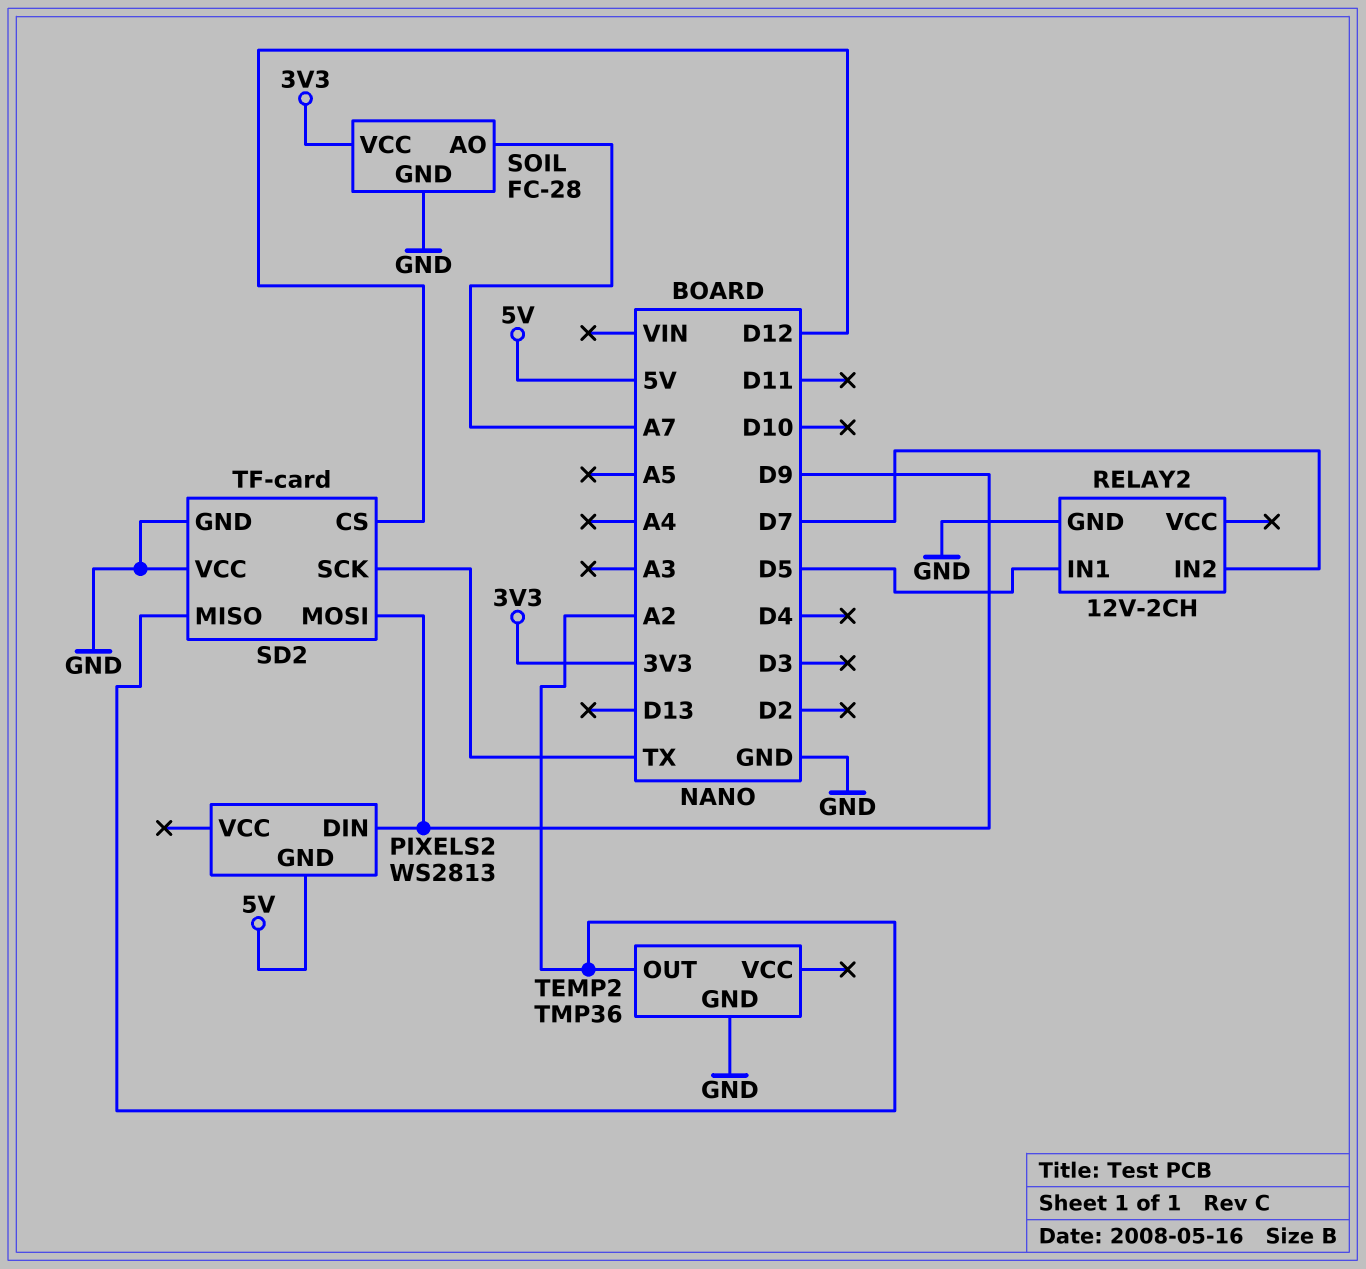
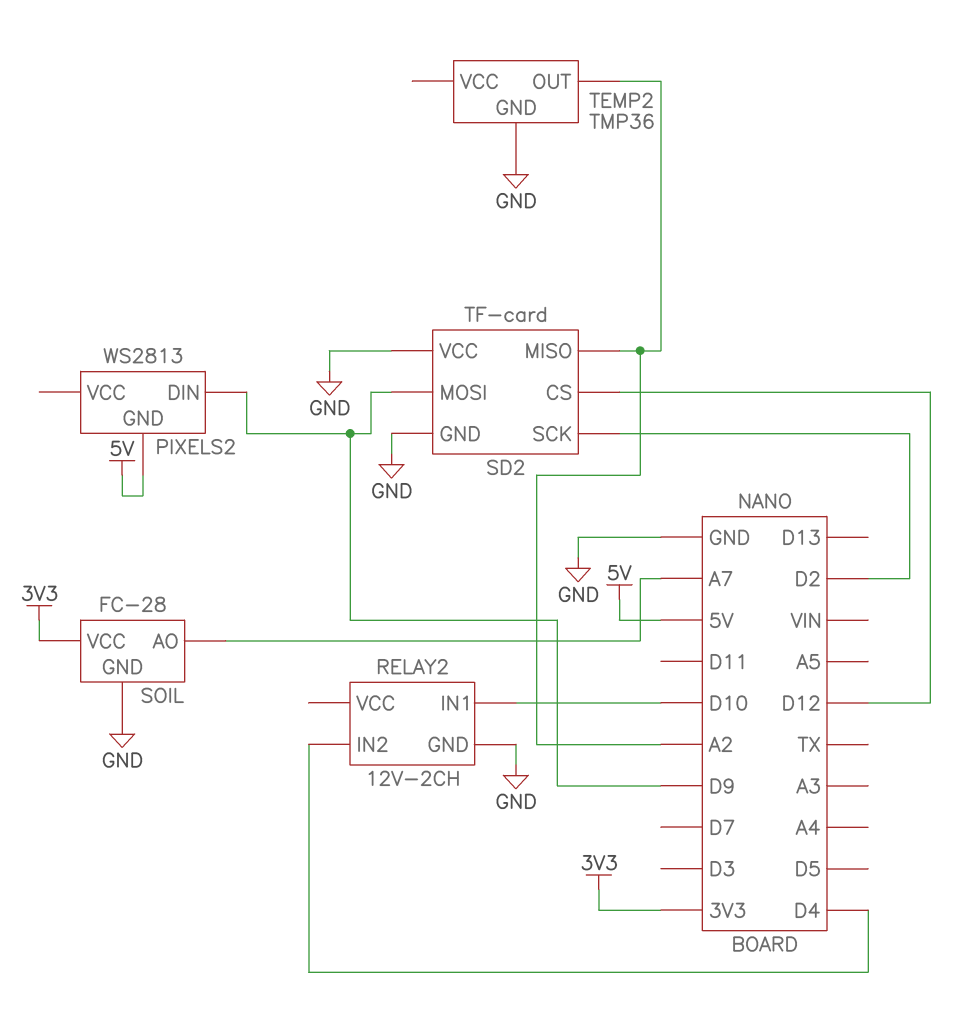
RELAY2 pin IN1: D5 -> D10
RELAY2 pin IN2: D7 -> D4
SD2 pin SCK: TX -> D2

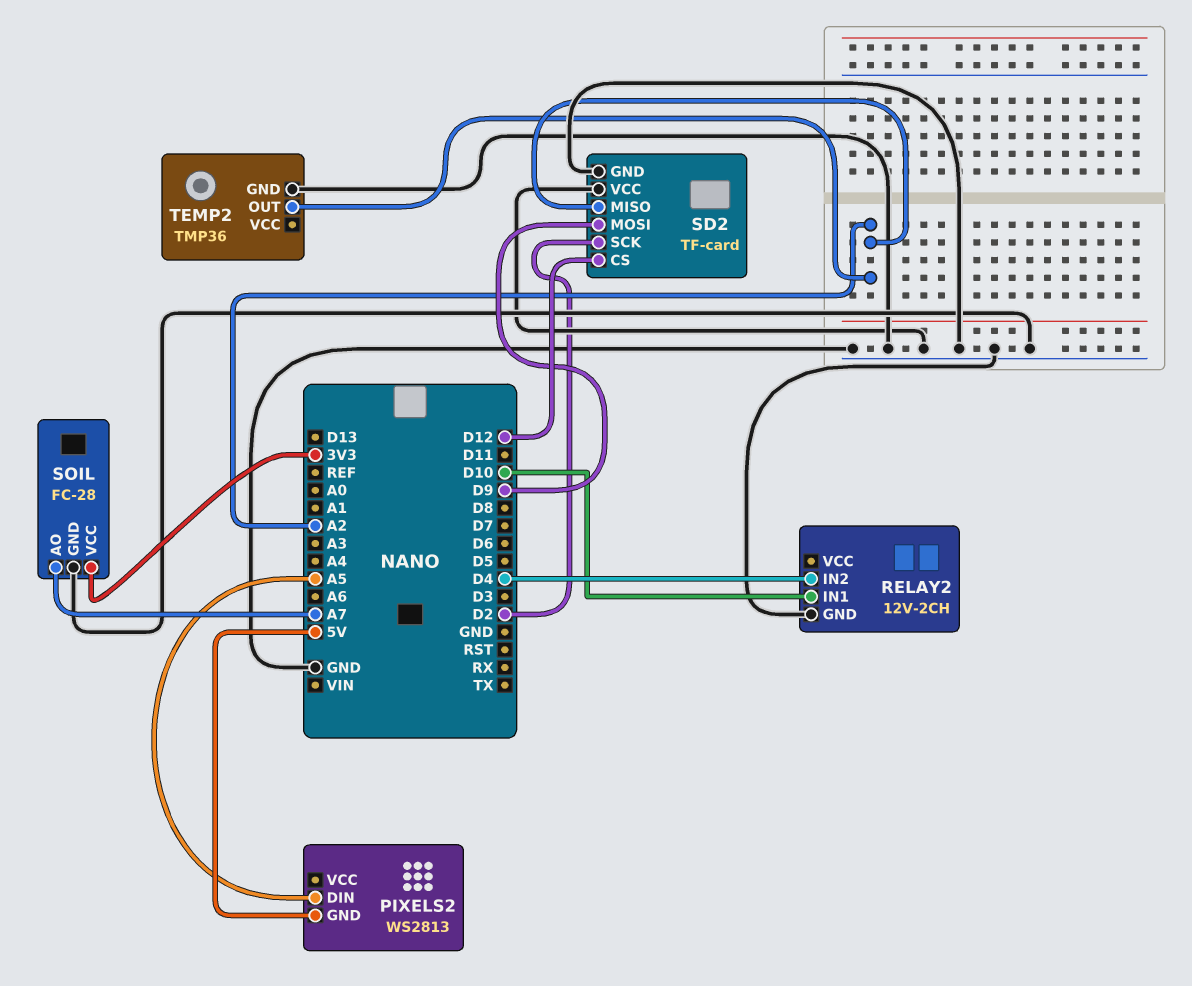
PIXELS2 pin DIN: D9 -> A5

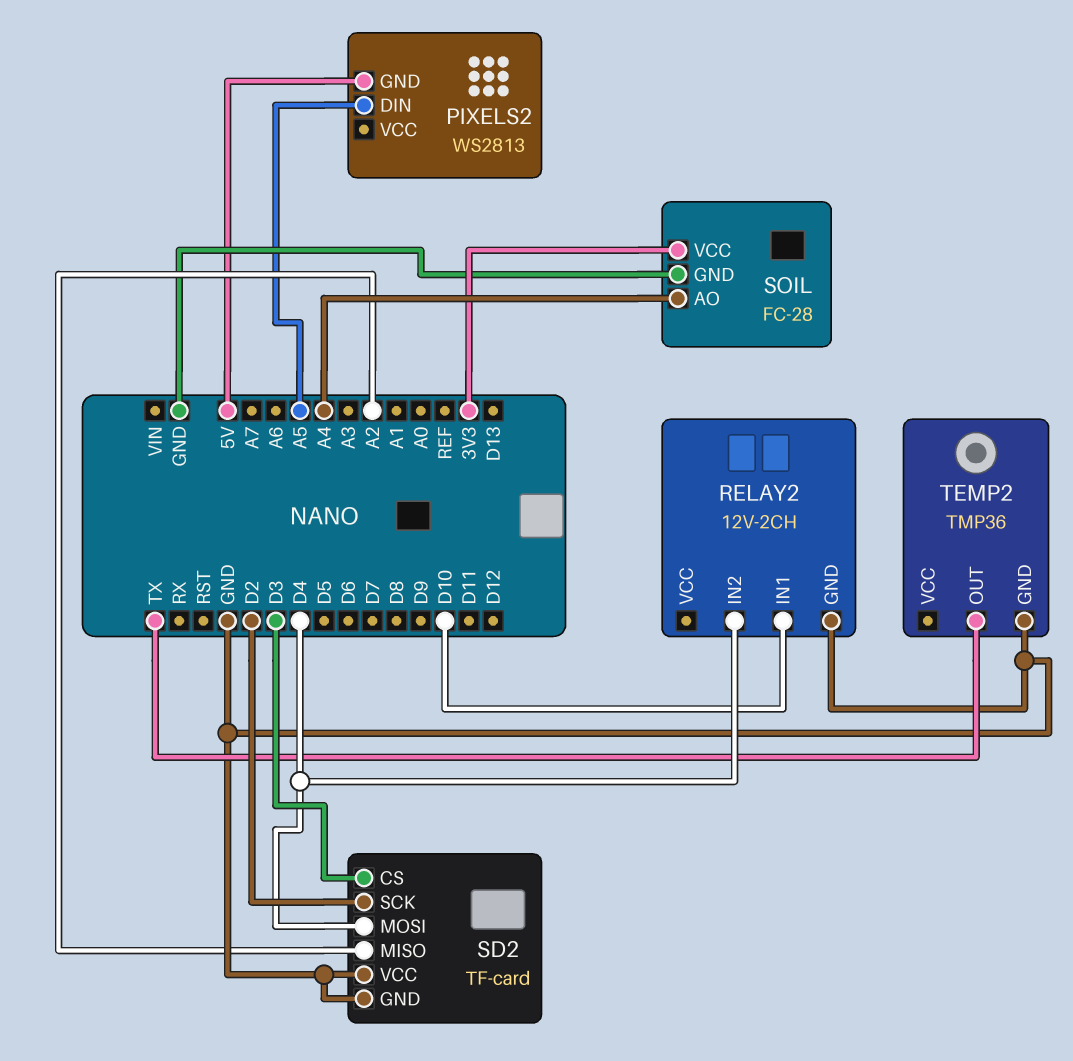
SD2 pin CS: D12 -> D3
SD2 pin MOSI: D9 -> D4
SOIL pin AO: A7 -> A4
TEMP2 pin OUT: A2 -> TX

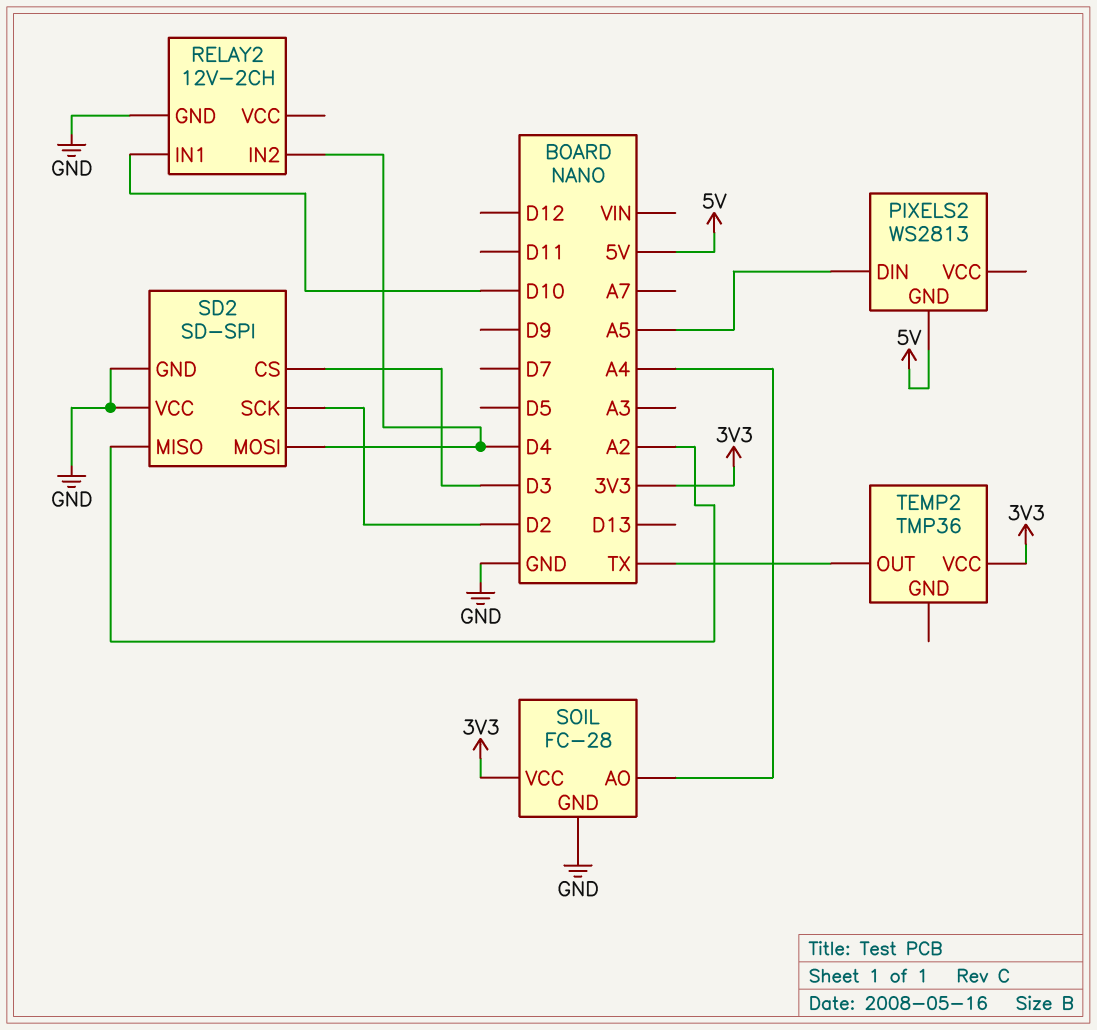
SD2: TF-card -> SD-SPI
TEMP2 pin GND: GND -> none
TEMP2 pin VCC: none -> 3V3

